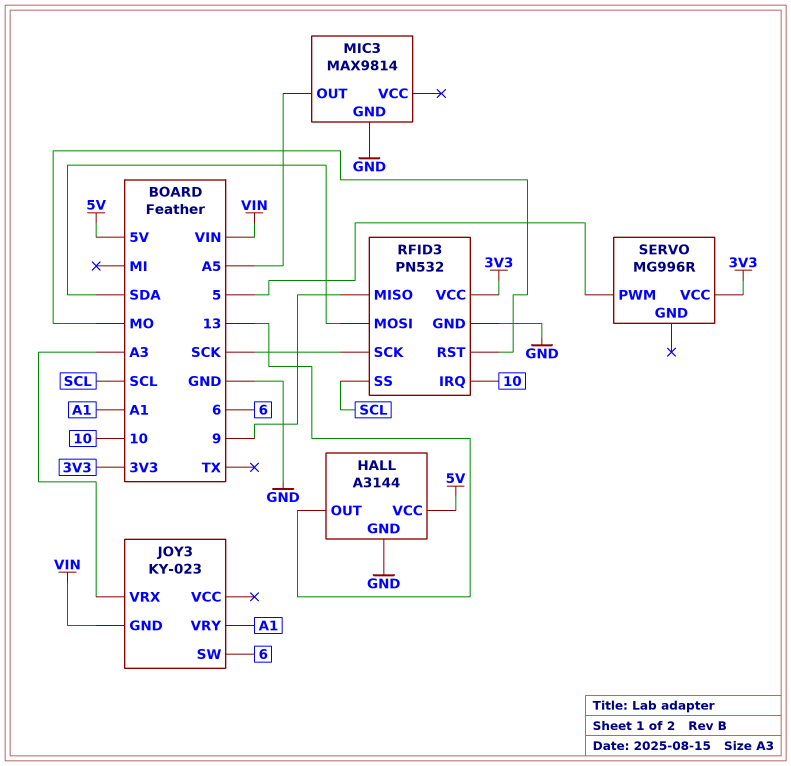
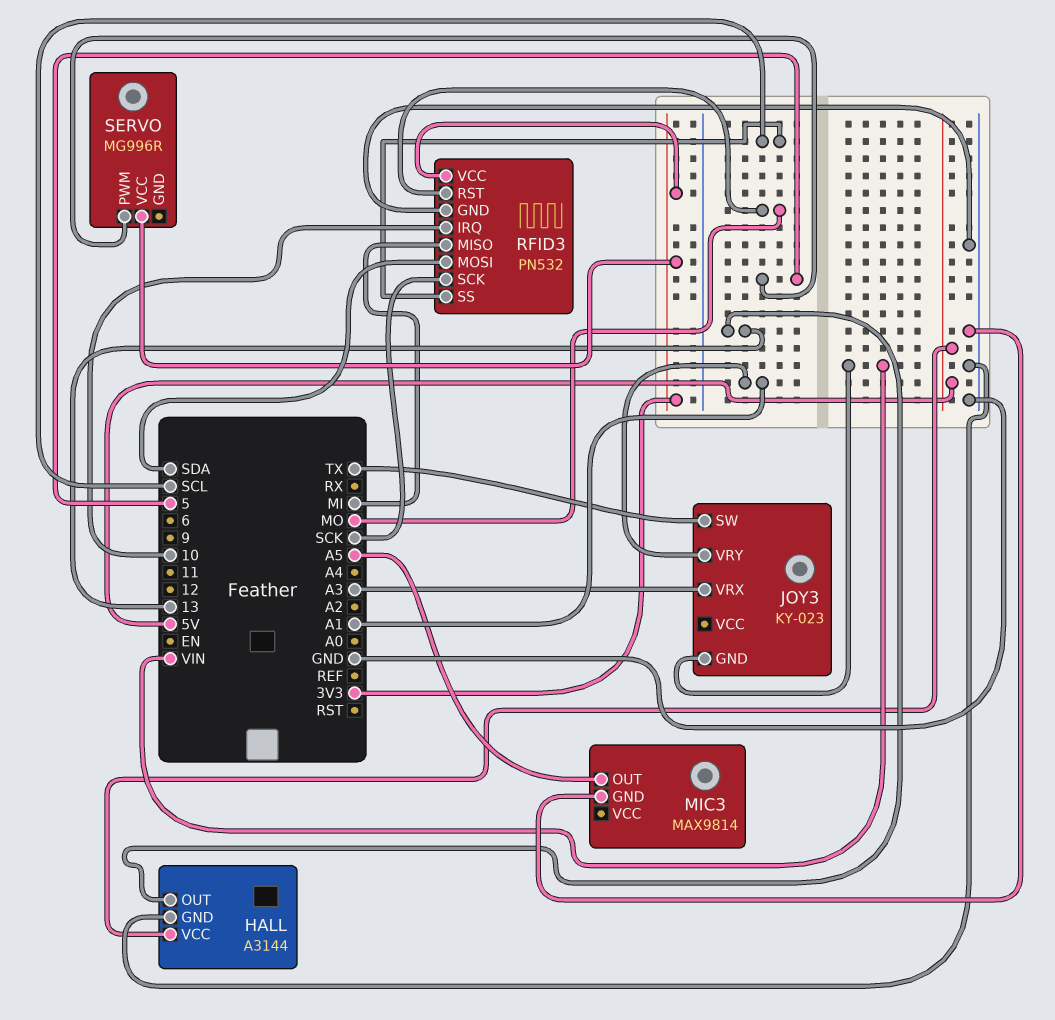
JOY3 pin SW: 6 -> TX
RFID3 pin MISO: 9 -> MI

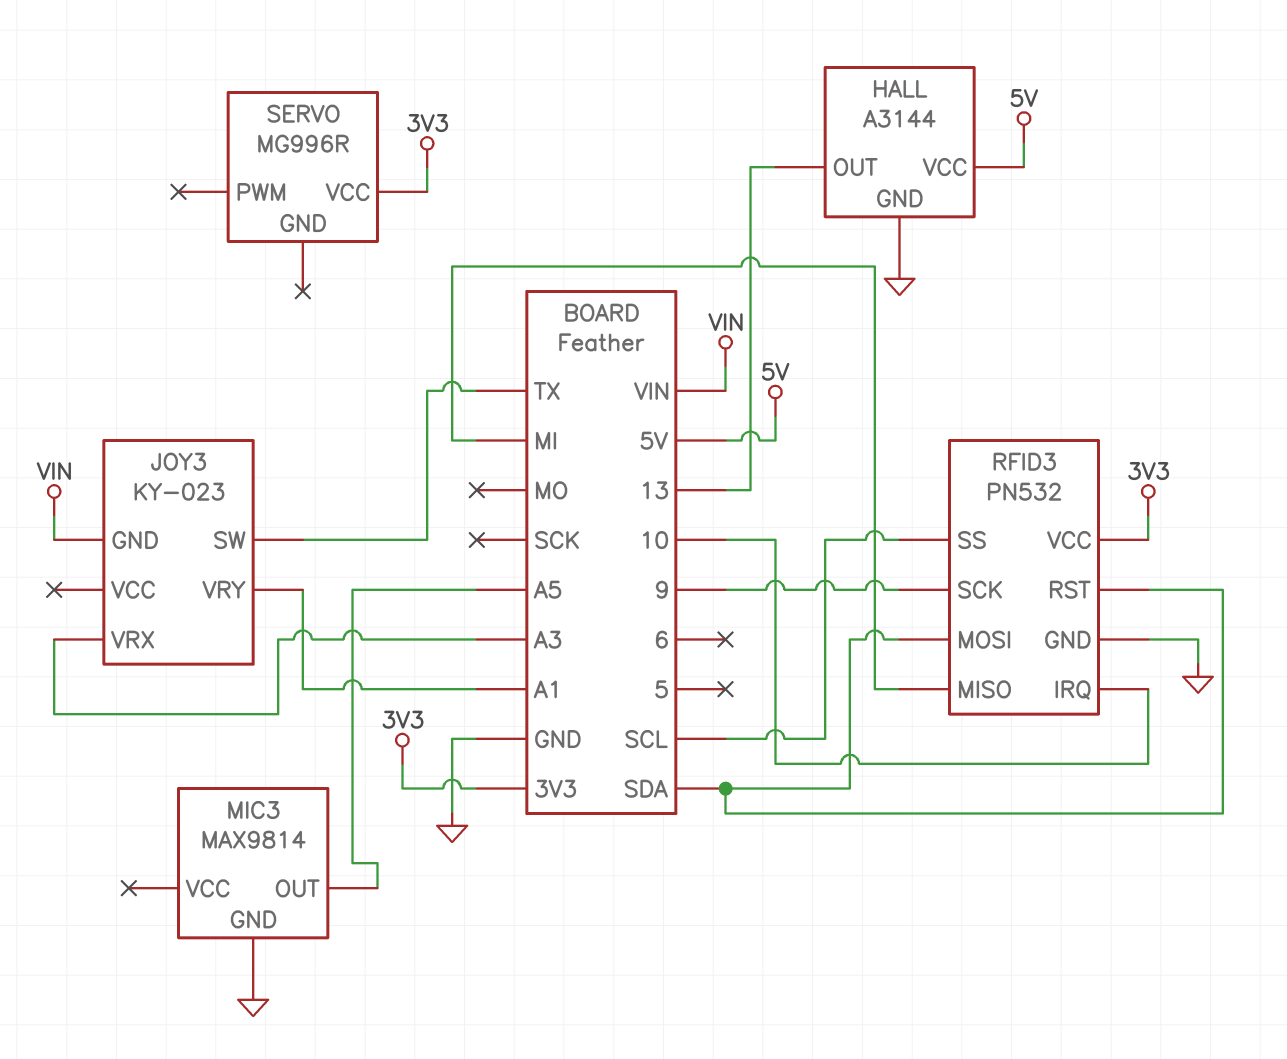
RFID3 pin RST: MO -> SDA
RFID3 pin SCK: SCK -> 9
SERVO pin PWM: 5 -> none

